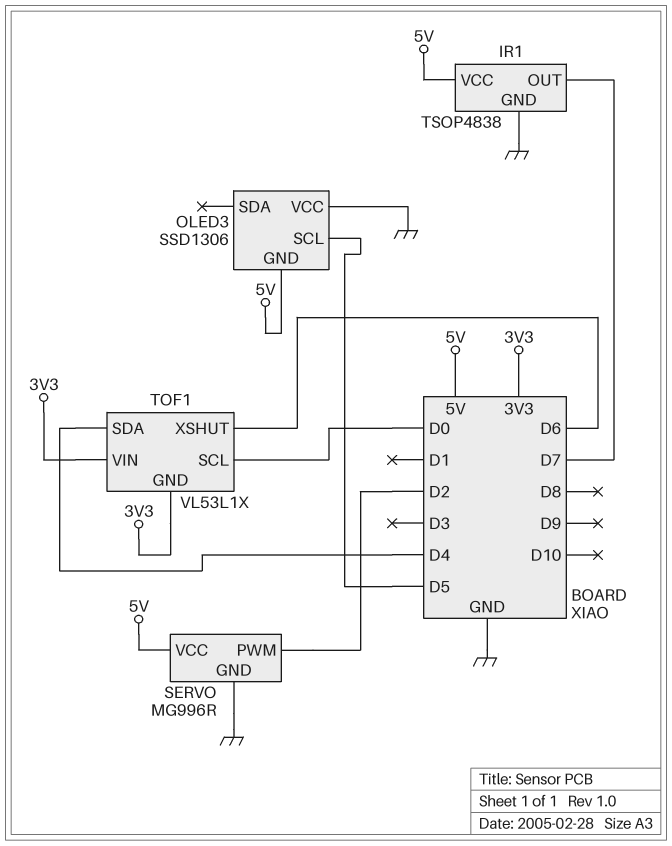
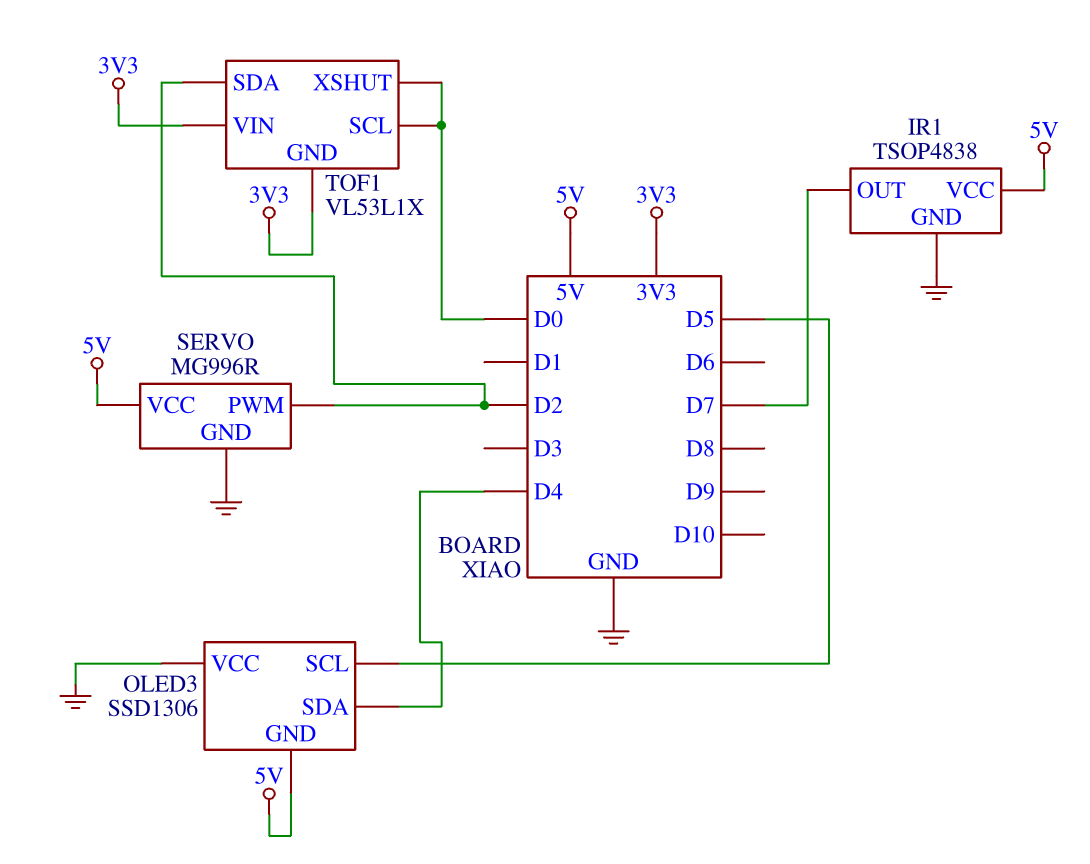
OLED3 pin SDA: none -> D4
TOF1 pin SDA: D4 -> D2
TOF1 pin XSHUT: D6 -> D0

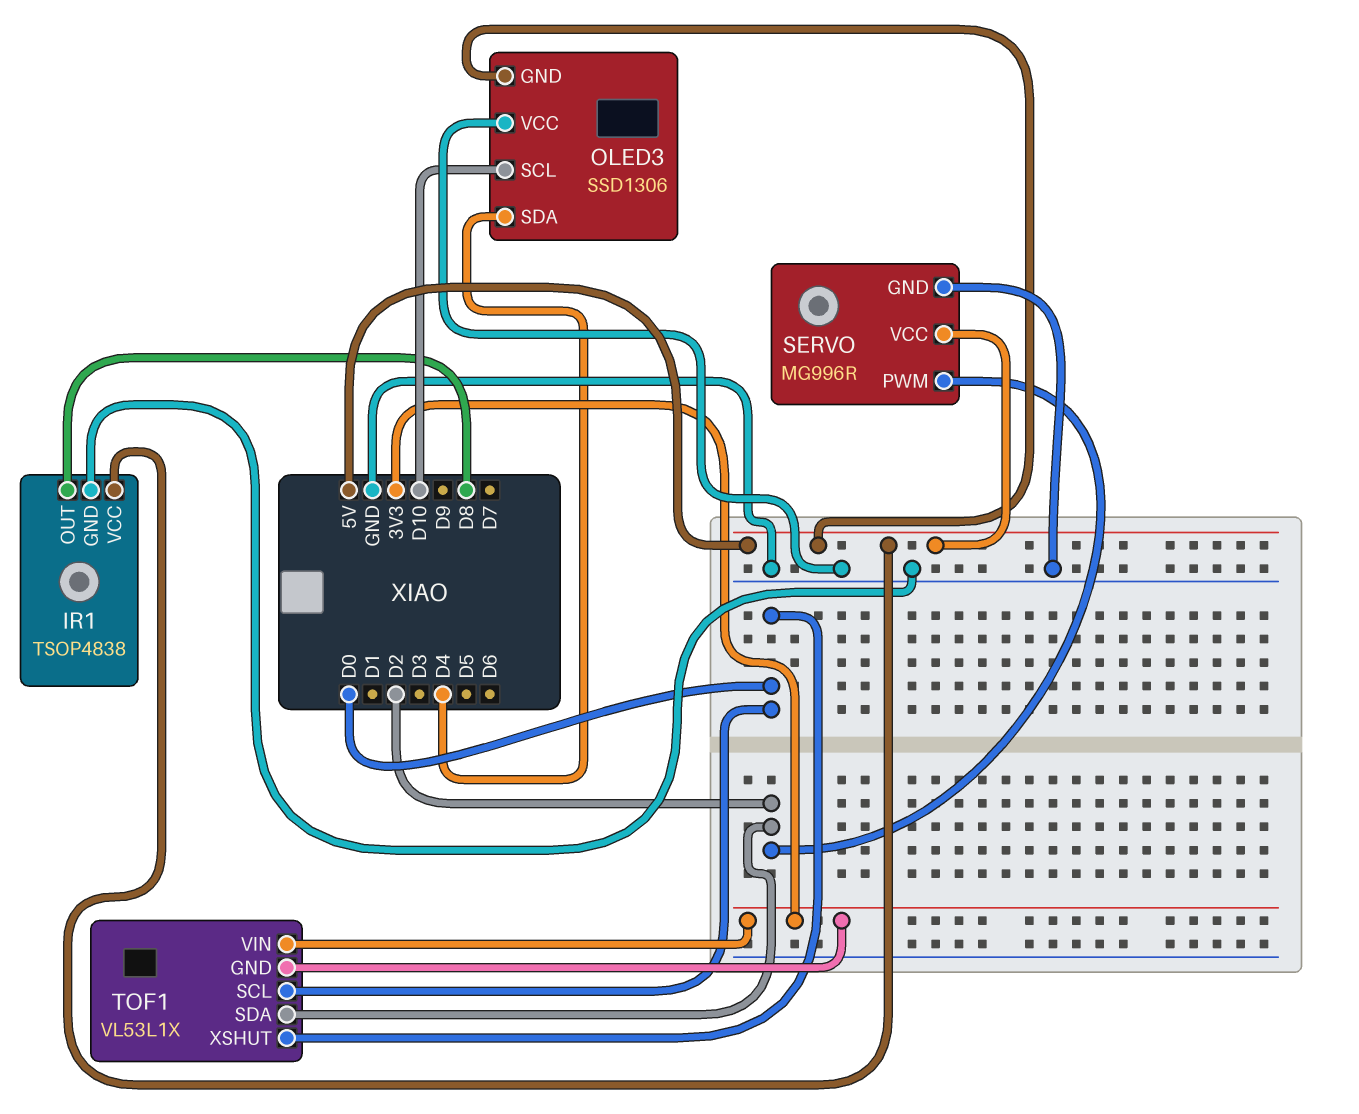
IR1 pin OUT: D7 -> D8
OLED3 pin SCL: D5 -> D10

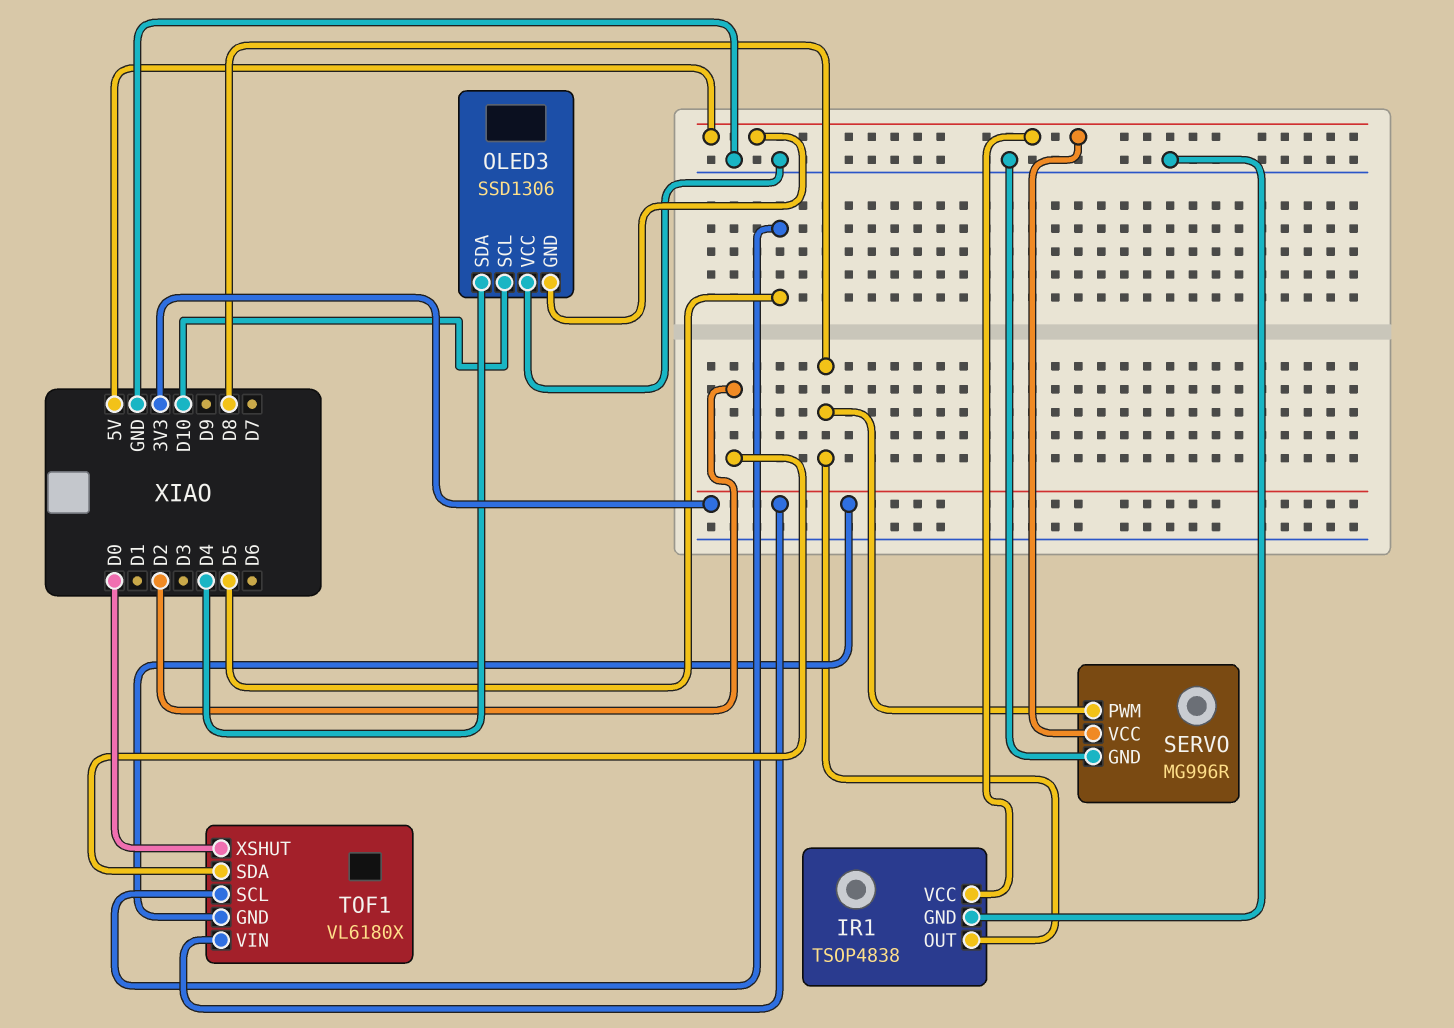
SERVO pin PWM: D2 -> D8
TOF1: VL53L1X -> VL6180X
TOF1 pin SCL: D0 -> D5

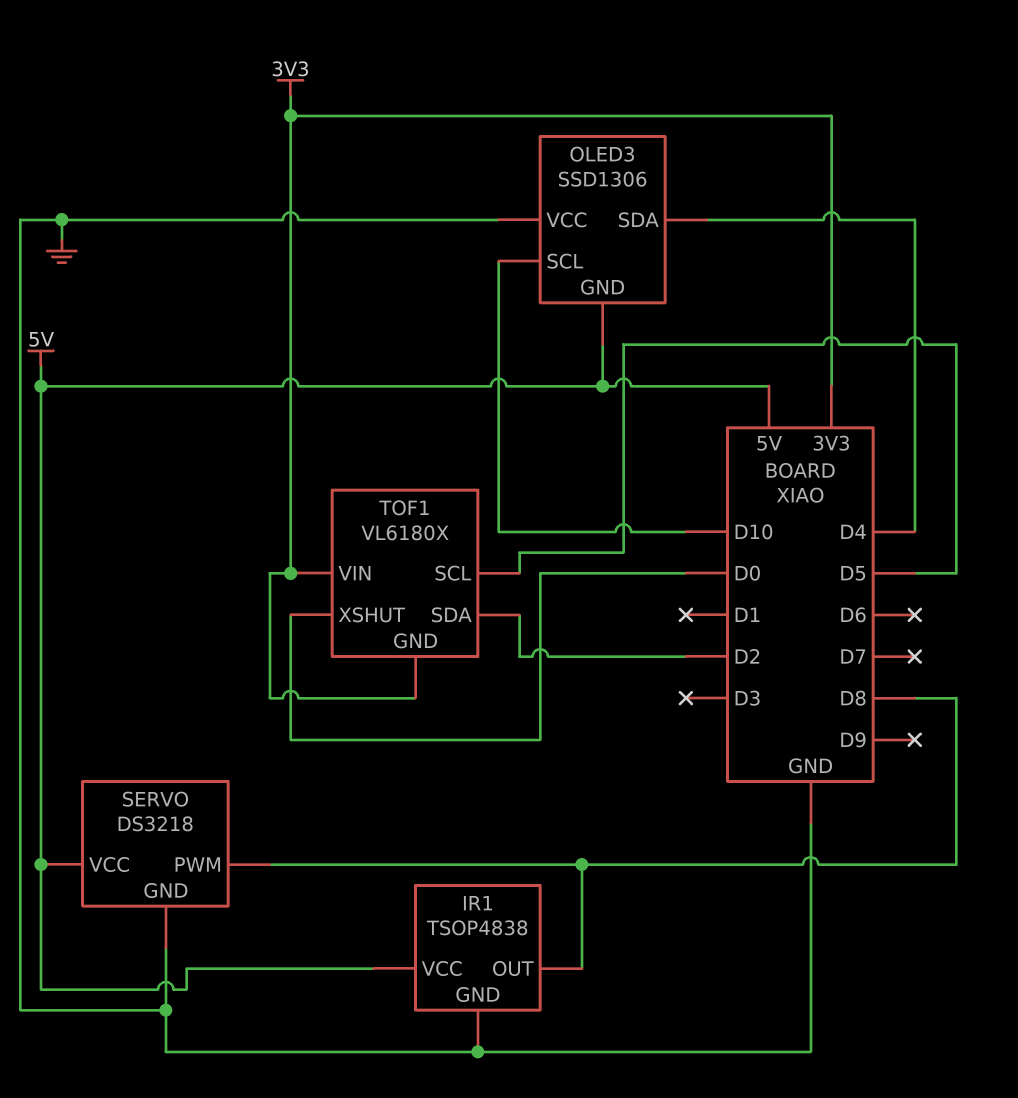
SERVO: MG996R -> DS3218

